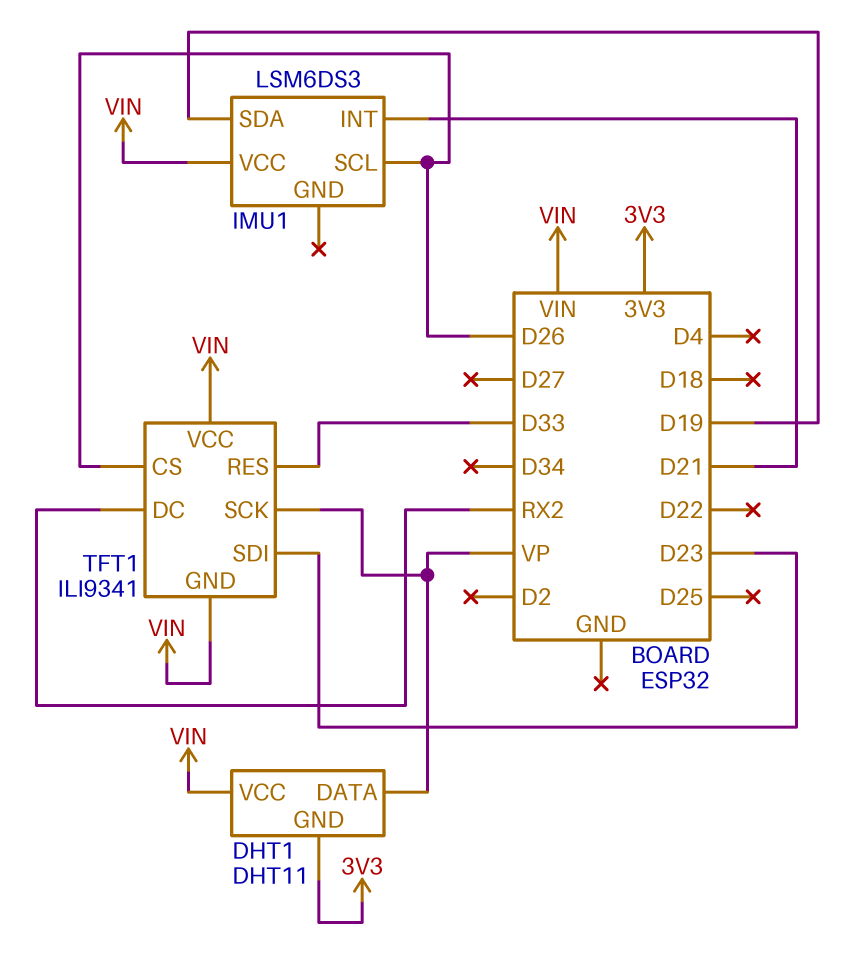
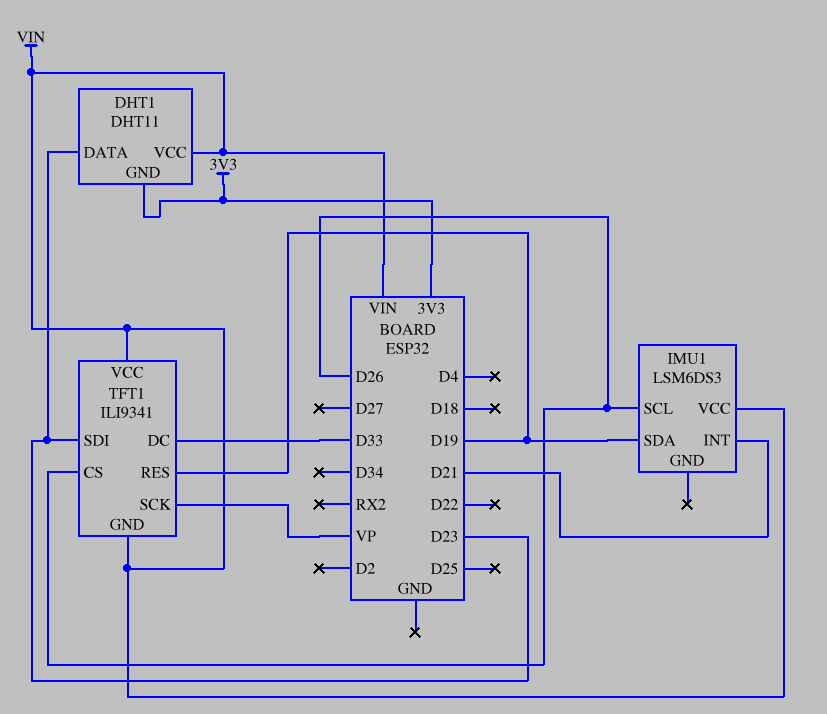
DHT1 pin DATA: VP -> D23
TFT1 pin DC: RX2 -> D33
TFT1 pin RES: D33 -> D19

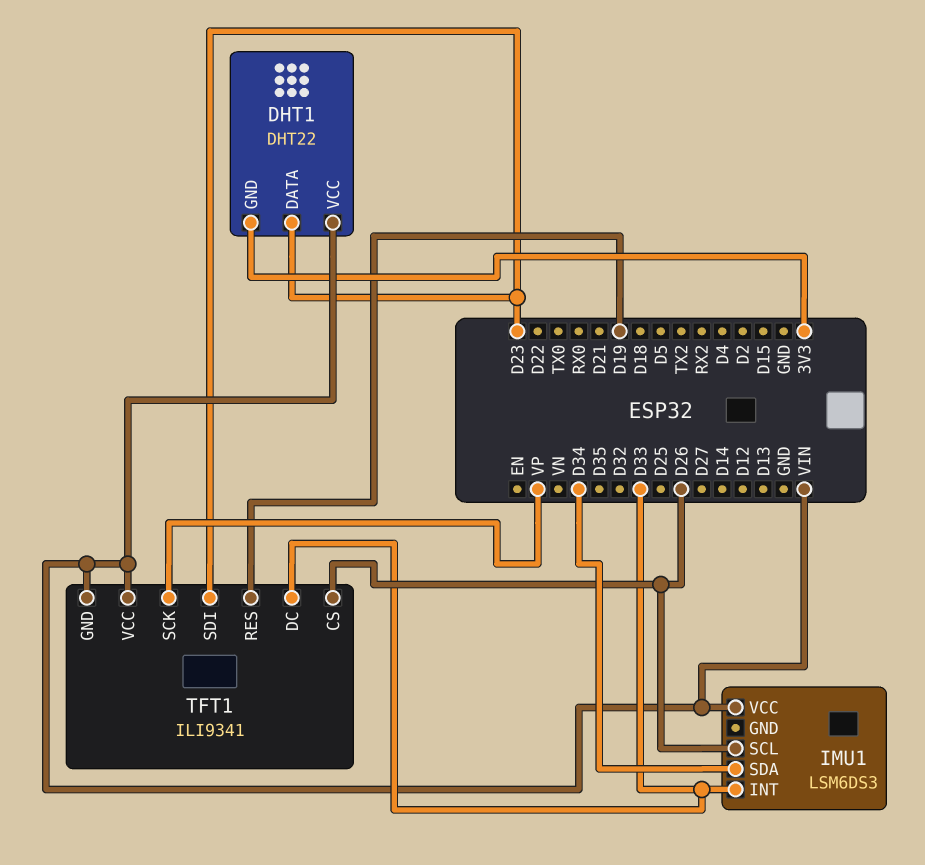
DHT1: DHT11 -> DHT22
IMU1 pin INT: D21 -> D33
IMU1 pin SDA: D19 -> D34

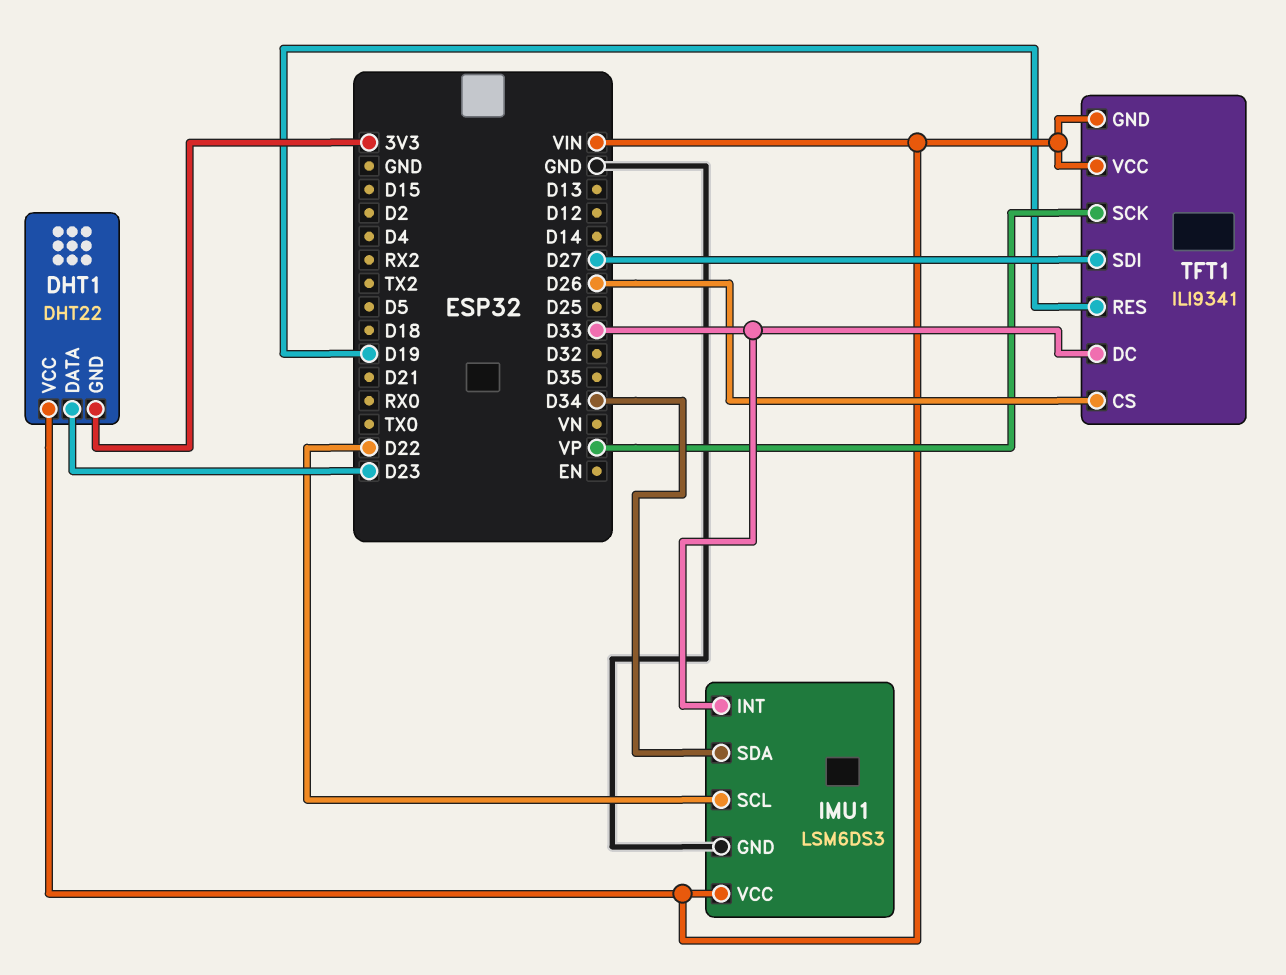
IMU1 pin GND: none -> GND
IMU1 pin SCL: D26 -> D22
TFT1 pin SDI: D23 -> D27

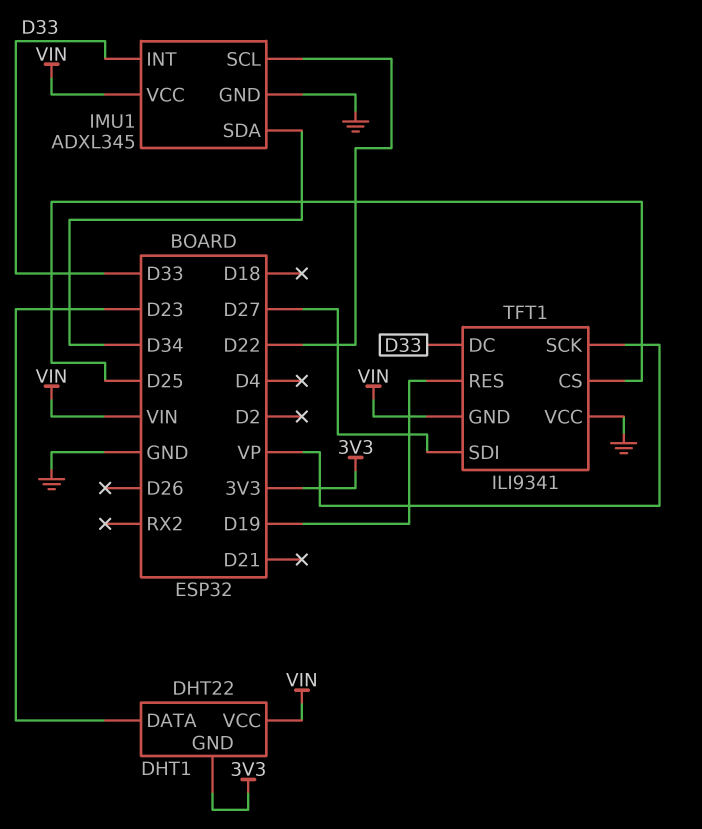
IMU1: LSM6DS3 -> ADXL345
TFT1 pin CS: D26 -> D25
TFT1 pin VCC: VIN -> GND

